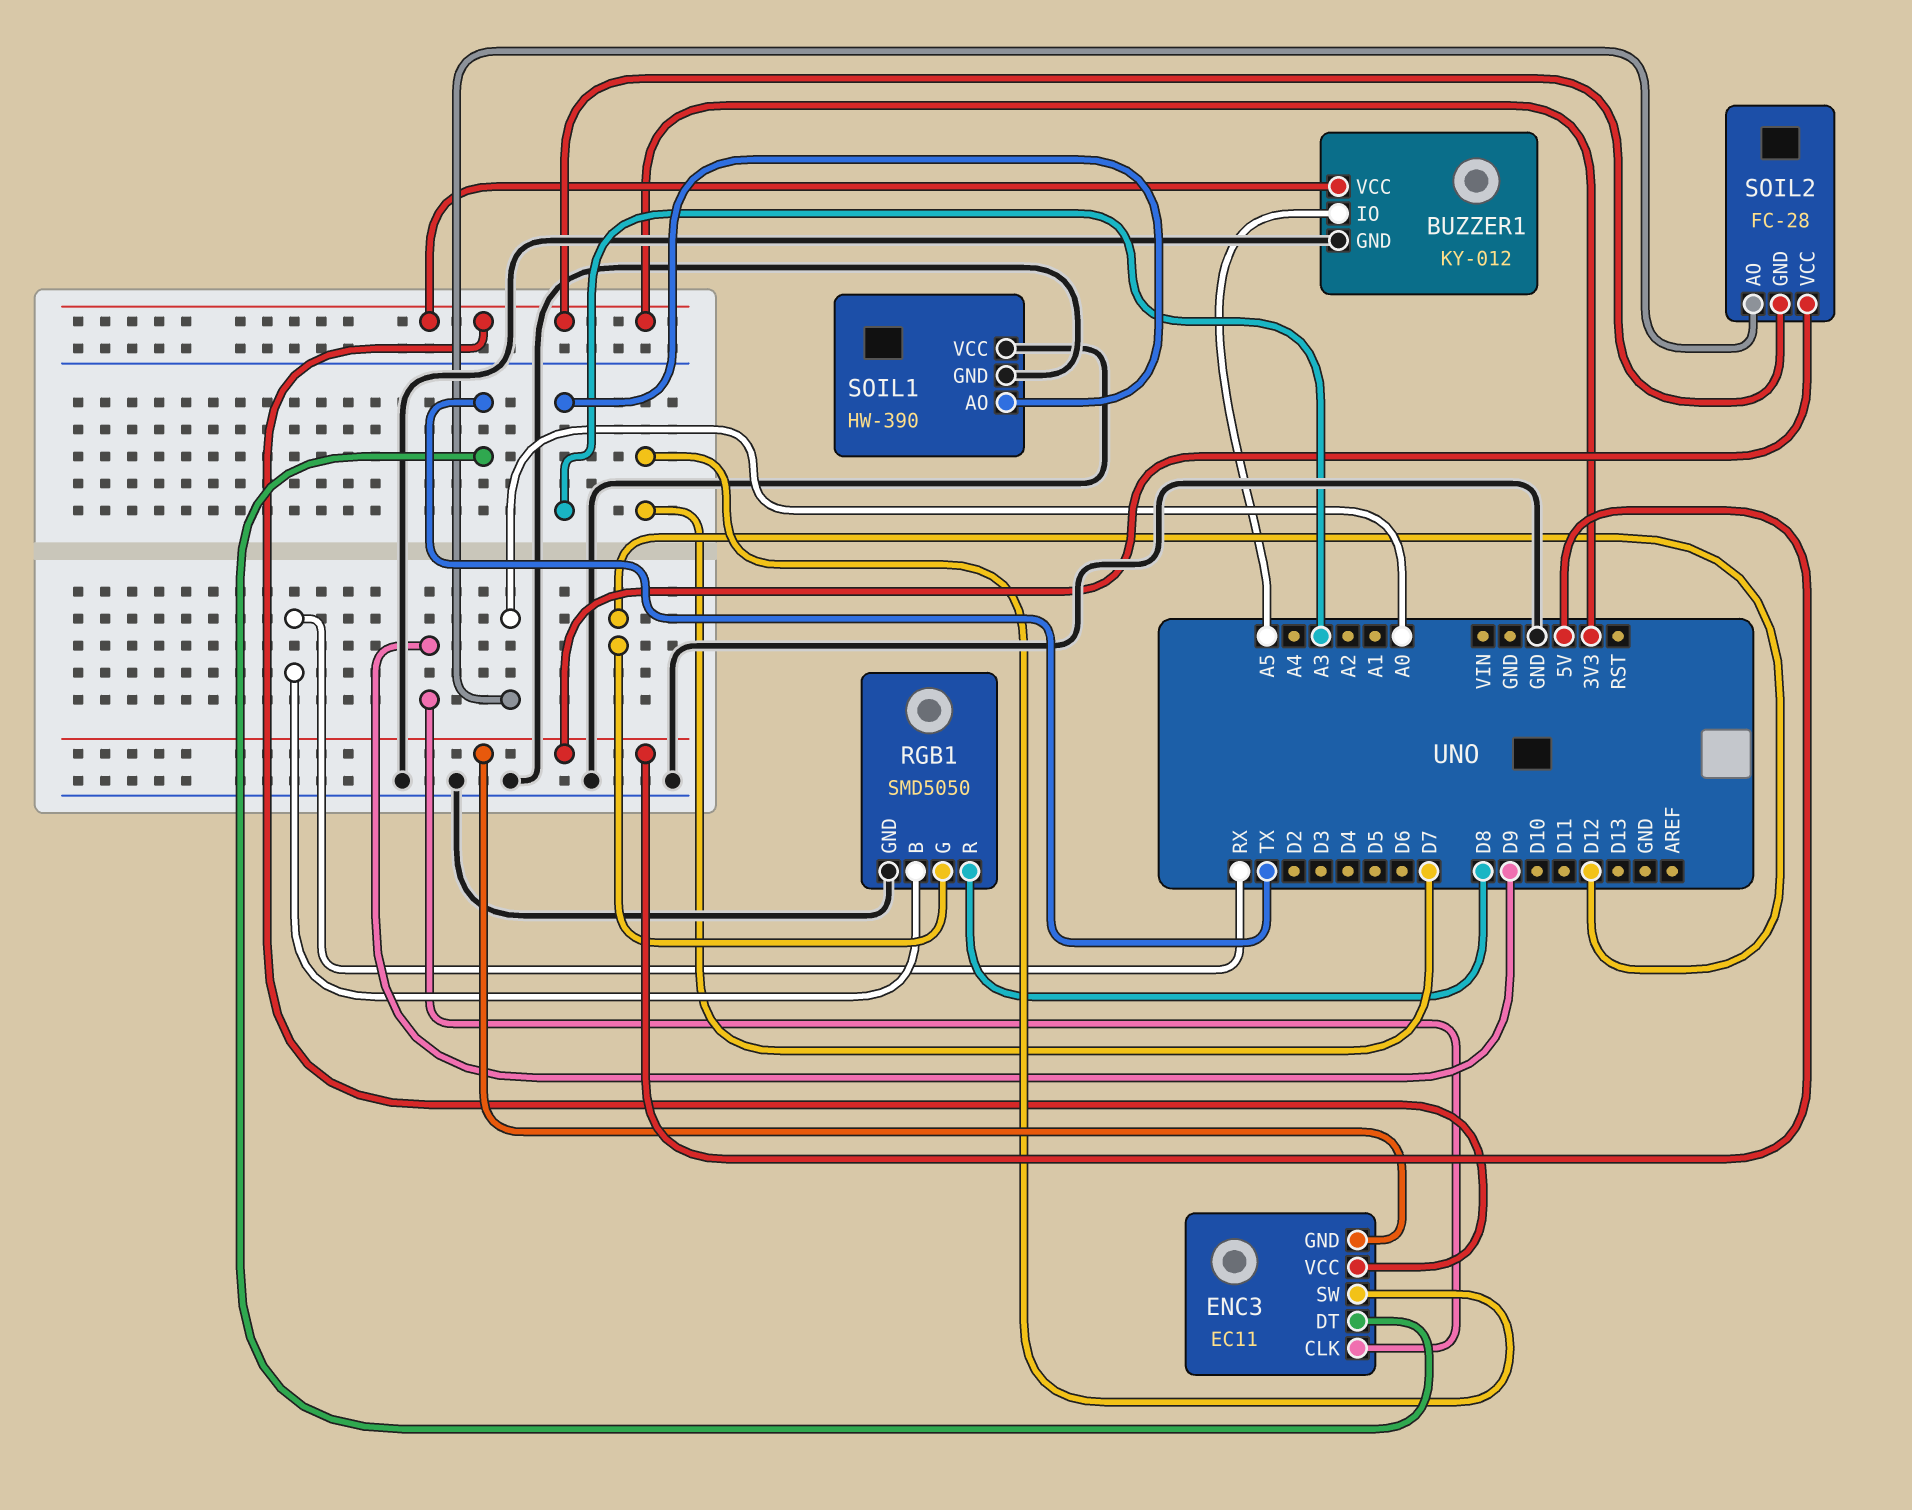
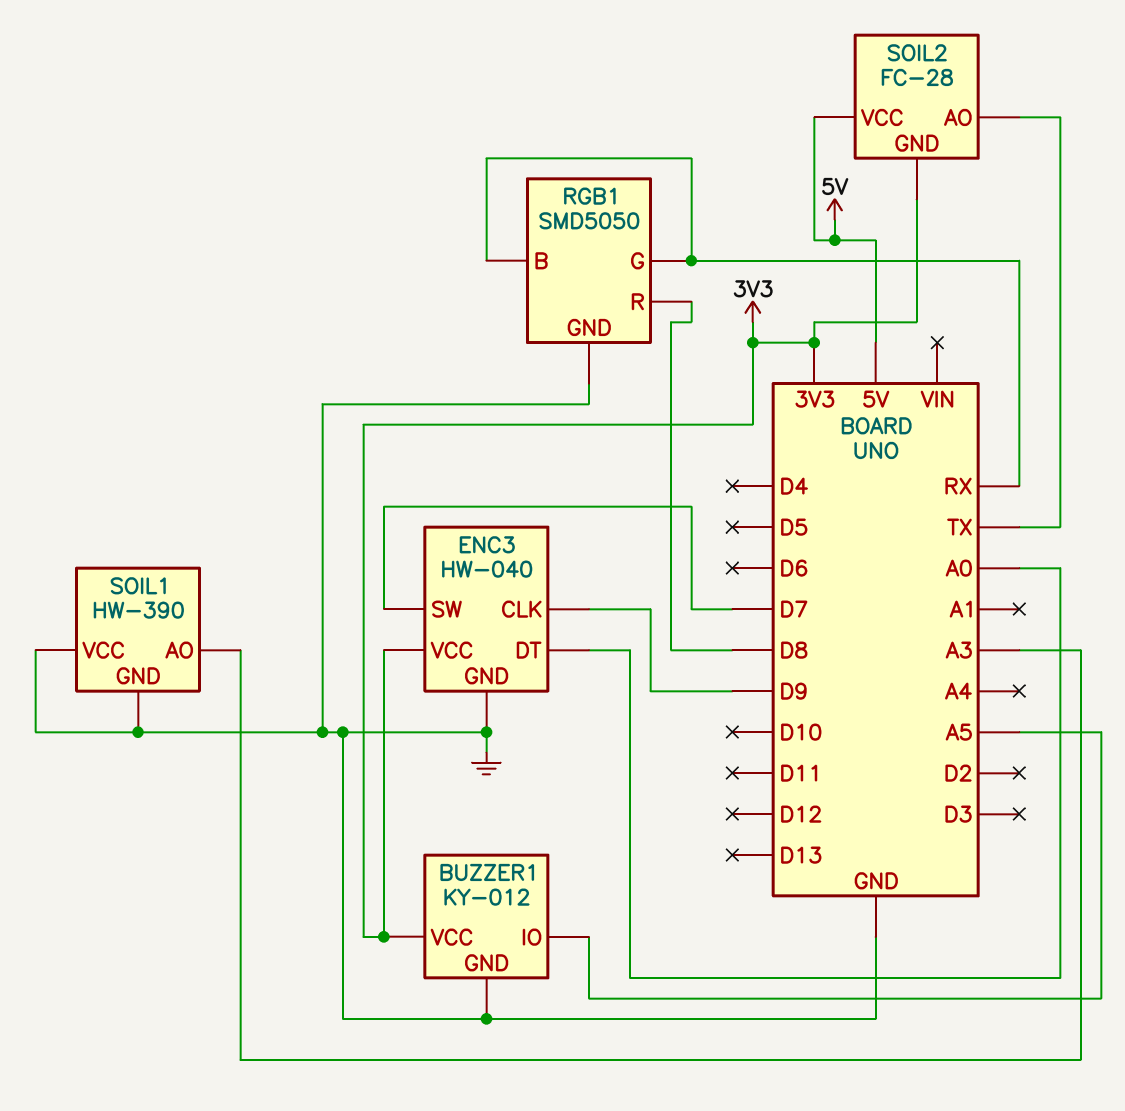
ENC3: EC11 -> HW-040
ENC3 pin DT: TX -> A0
ENC3 pin GND: 5V -> GND
RGB1 pin G: D12 -> RX
SOIL2 pin AO: A0 -> TX

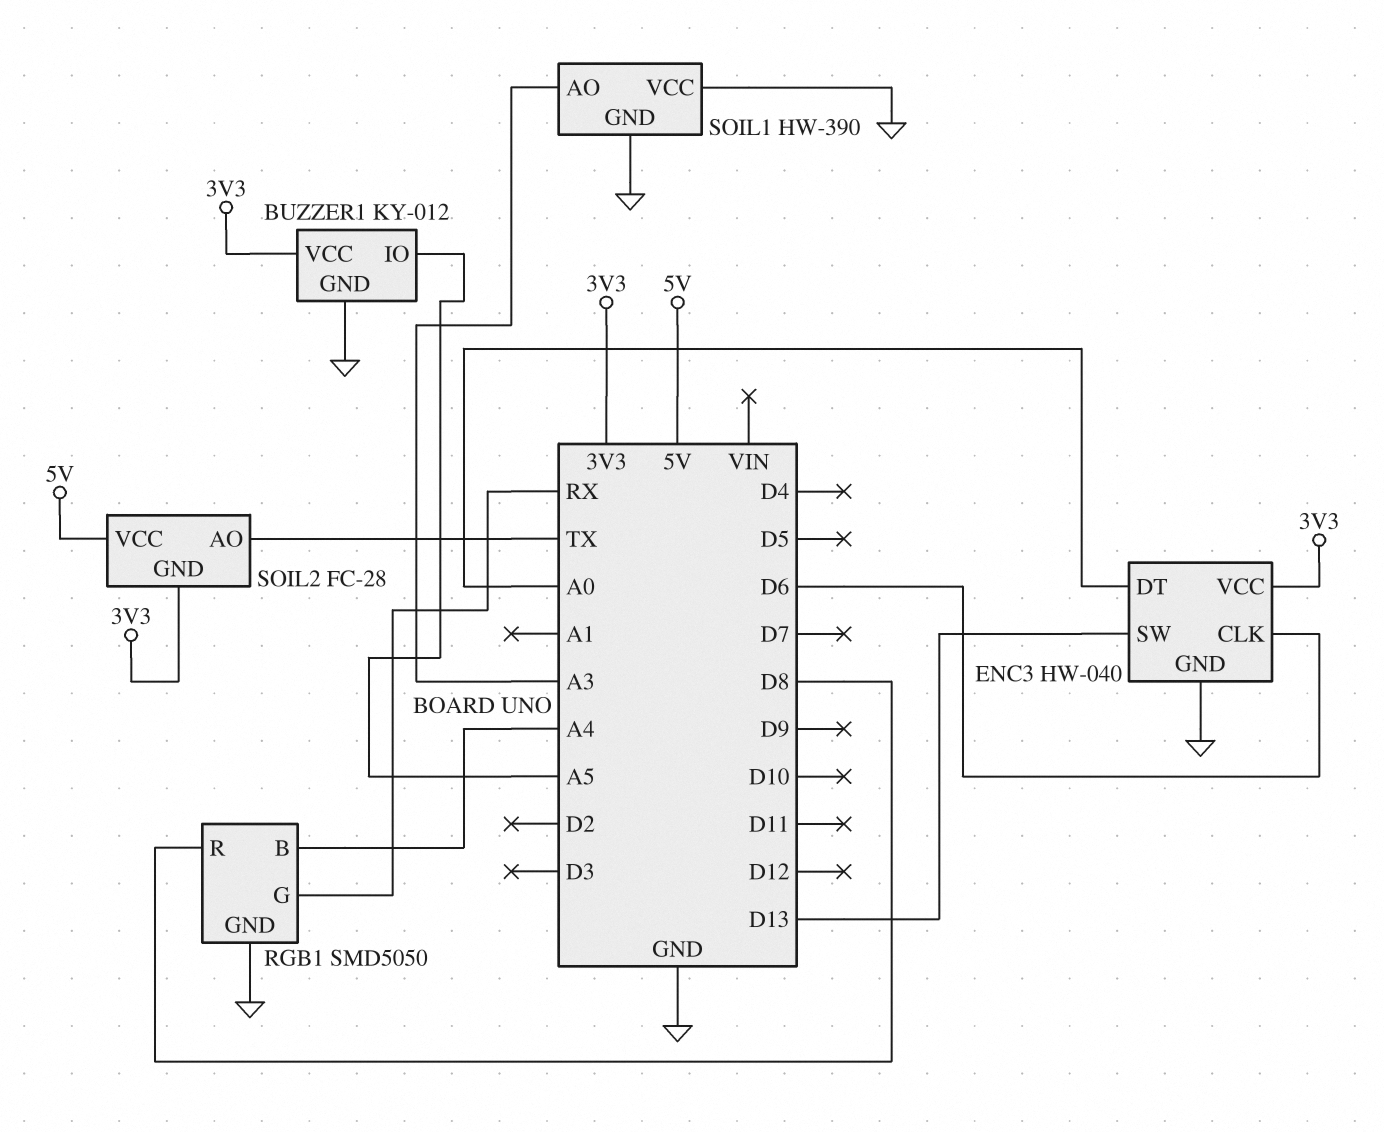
ENC3 pin CLK: D9 -> D6
ENC3 pin SW: D7 -> D13
RGB1 pin B: RX -> A4

